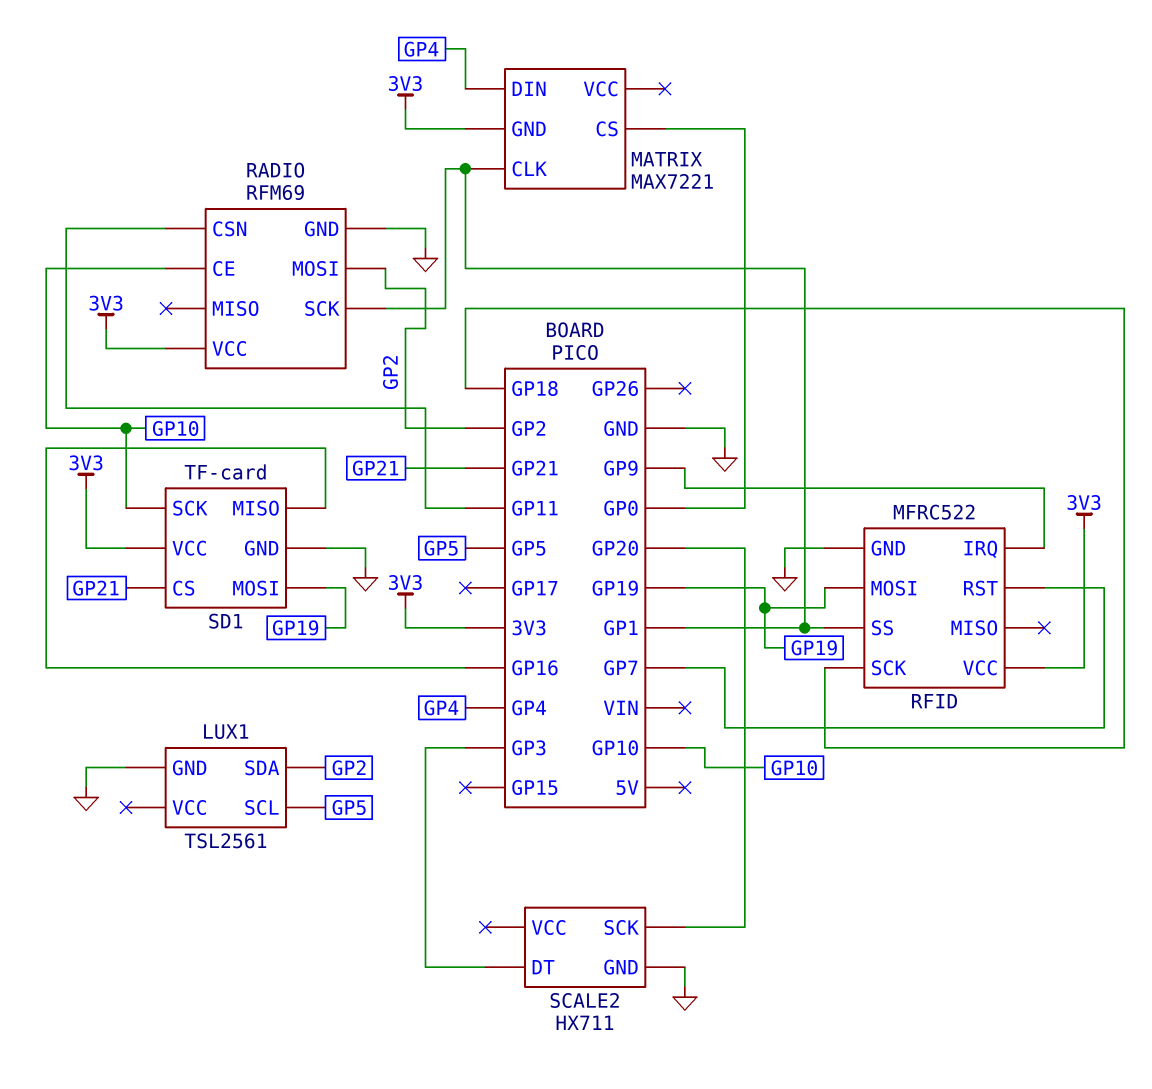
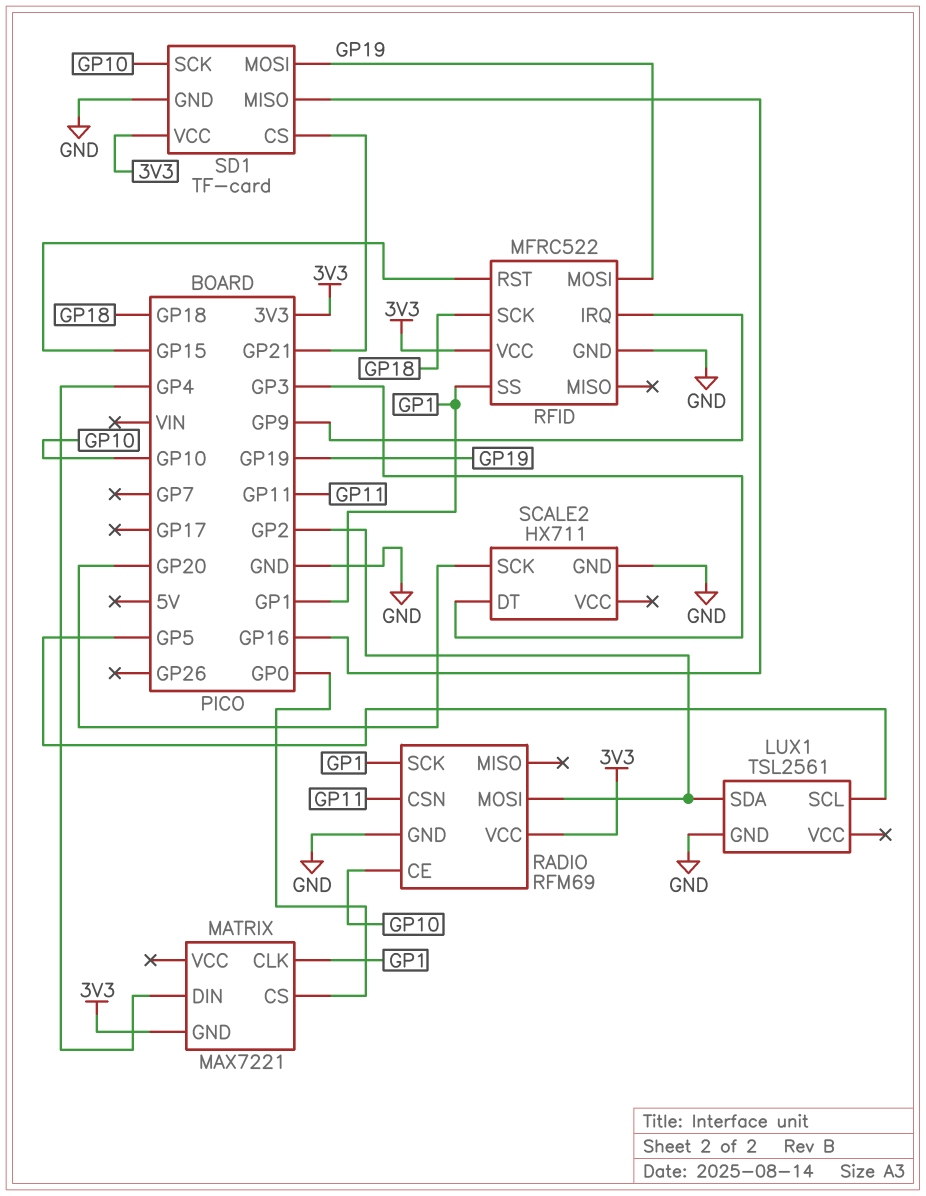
RFID pin RST: GP7 -> GP15

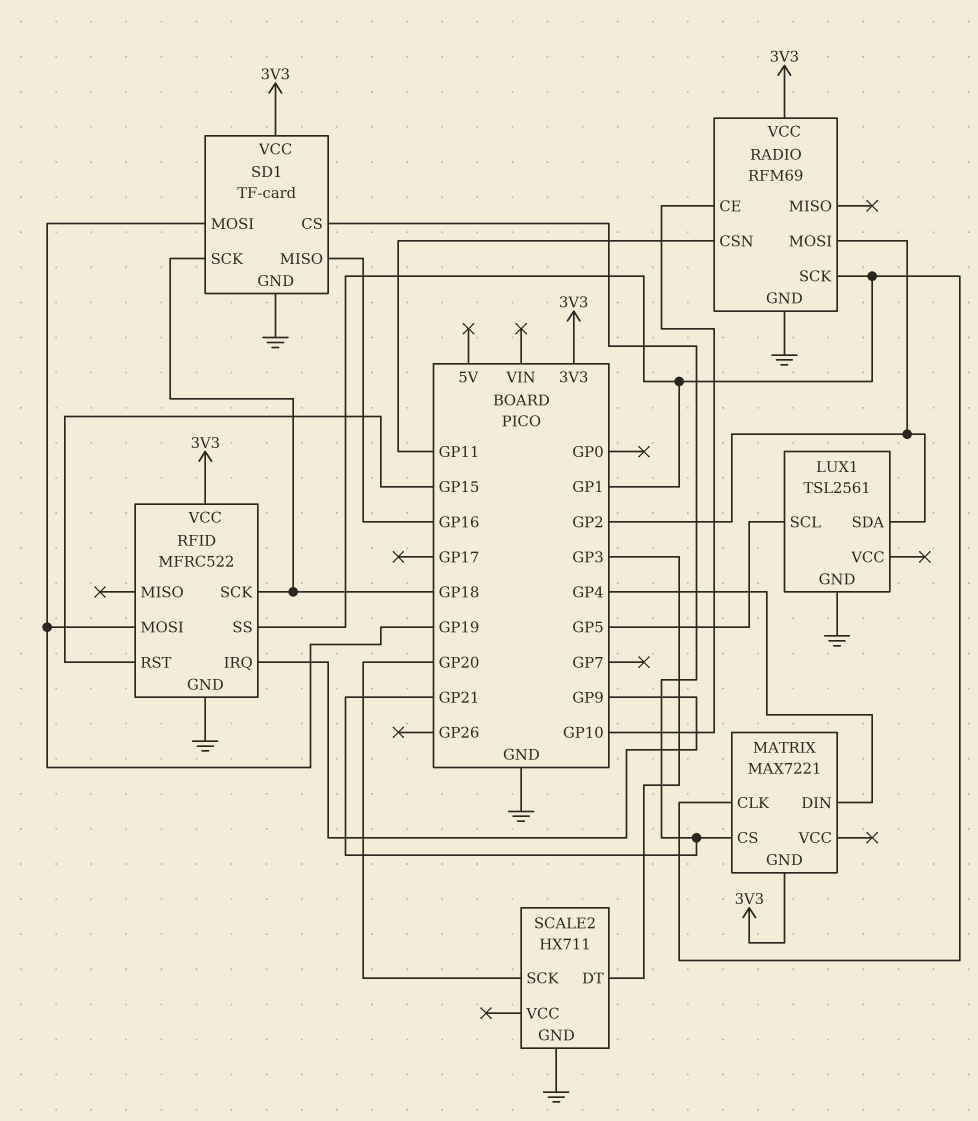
MATRIX pin CS: GP0 -> GP21
SD1 pin SCK: GP10 -> GP18

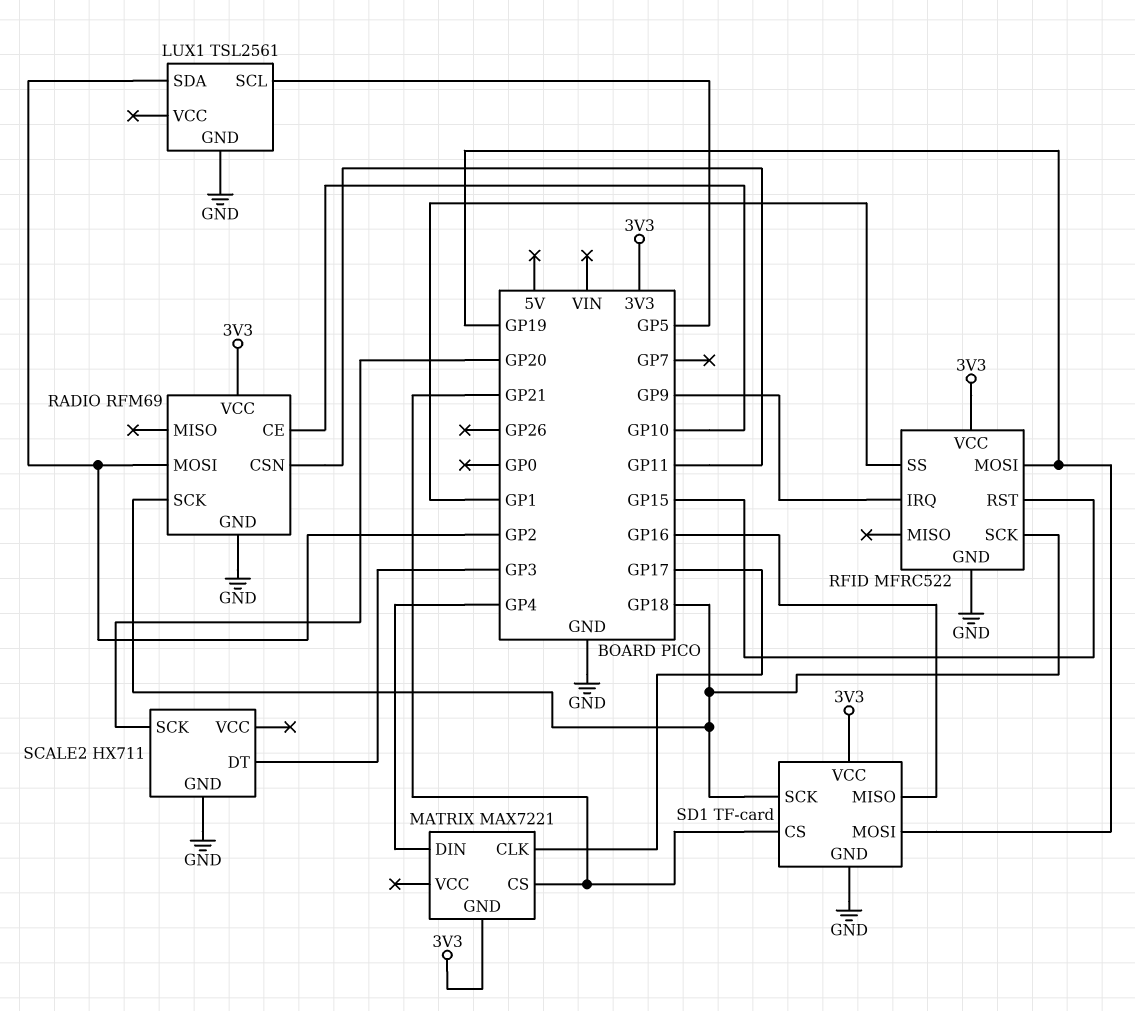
MATRIX pin CLK: GP1 -> GP17
RADIO pin SCK: GP1 -> GP18

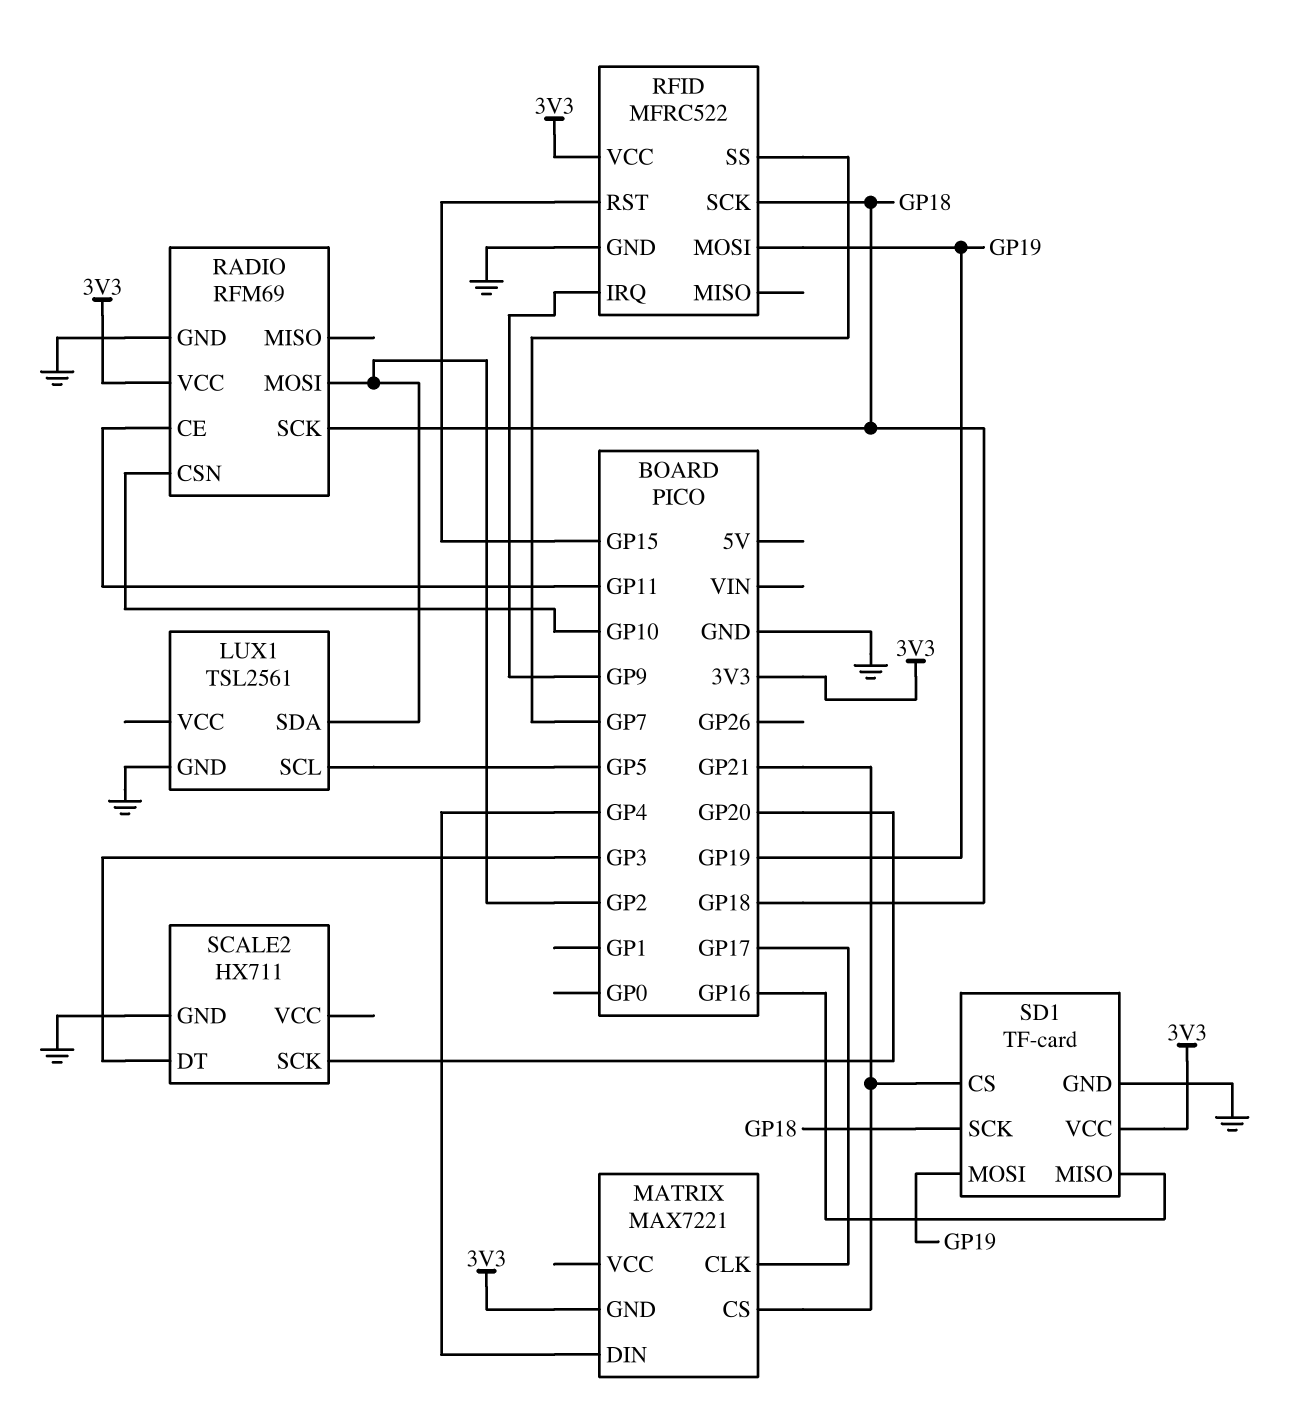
RADIO pin CE: GP10 -> GP11
RADIO pin CSN: GP11 -> GP10
RFID pin SS: GP1 -> GP7

